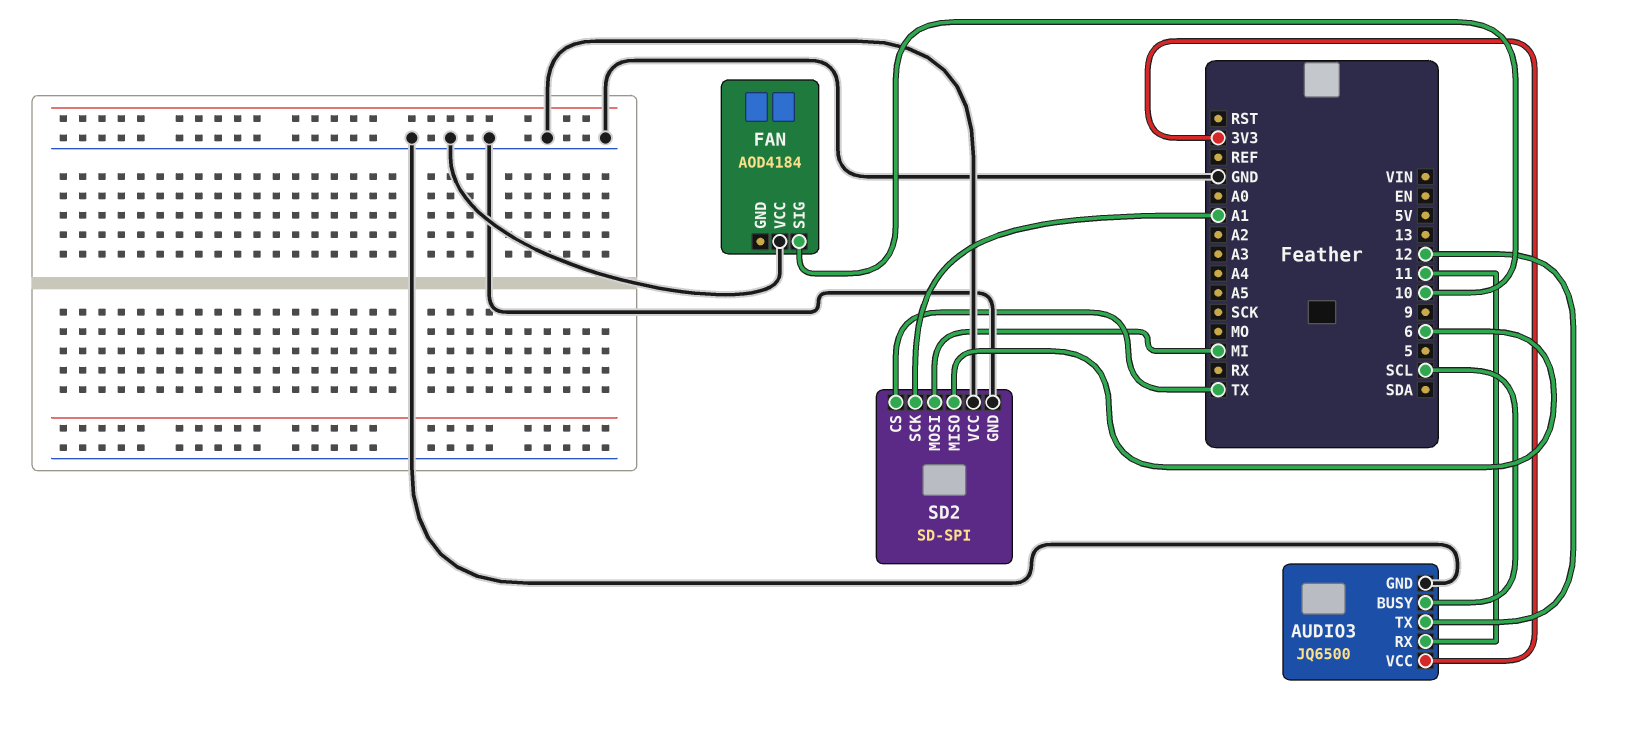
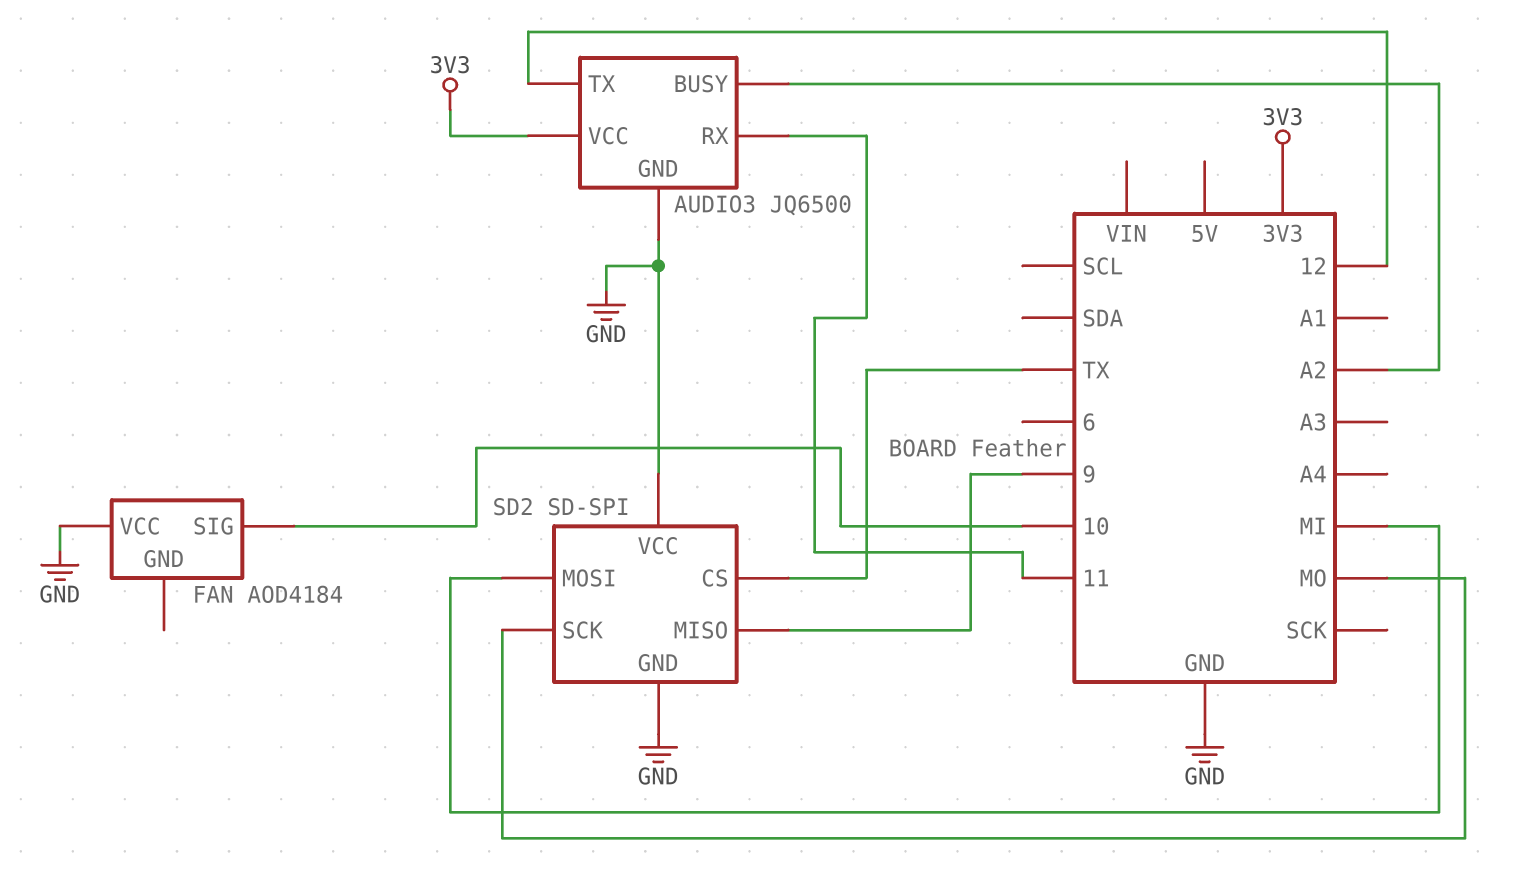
AUDIO3 pin BUSY: SCL -> A2
SD2 pin MISO: 6 -> 9
SD2 pin SCK: A1 -> MO

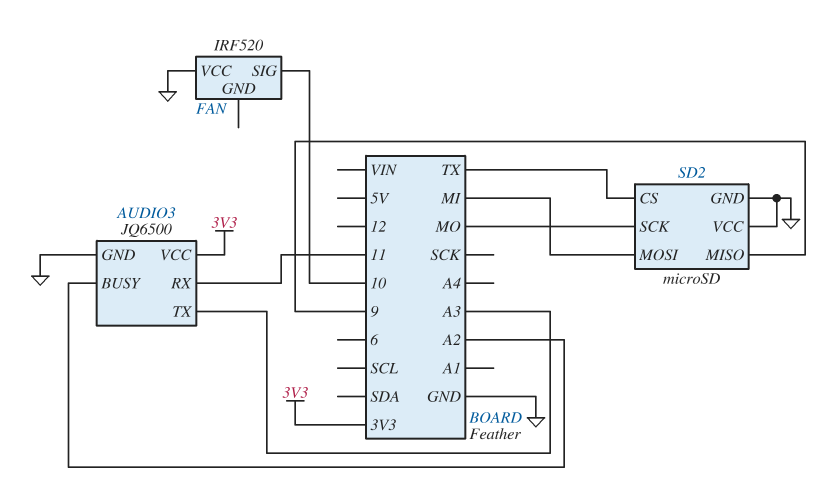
AUDIO3 pin TX: 12 -> A3
FAN: AOD4184 -> IRF520
SD2: SD-SPI -> microSD

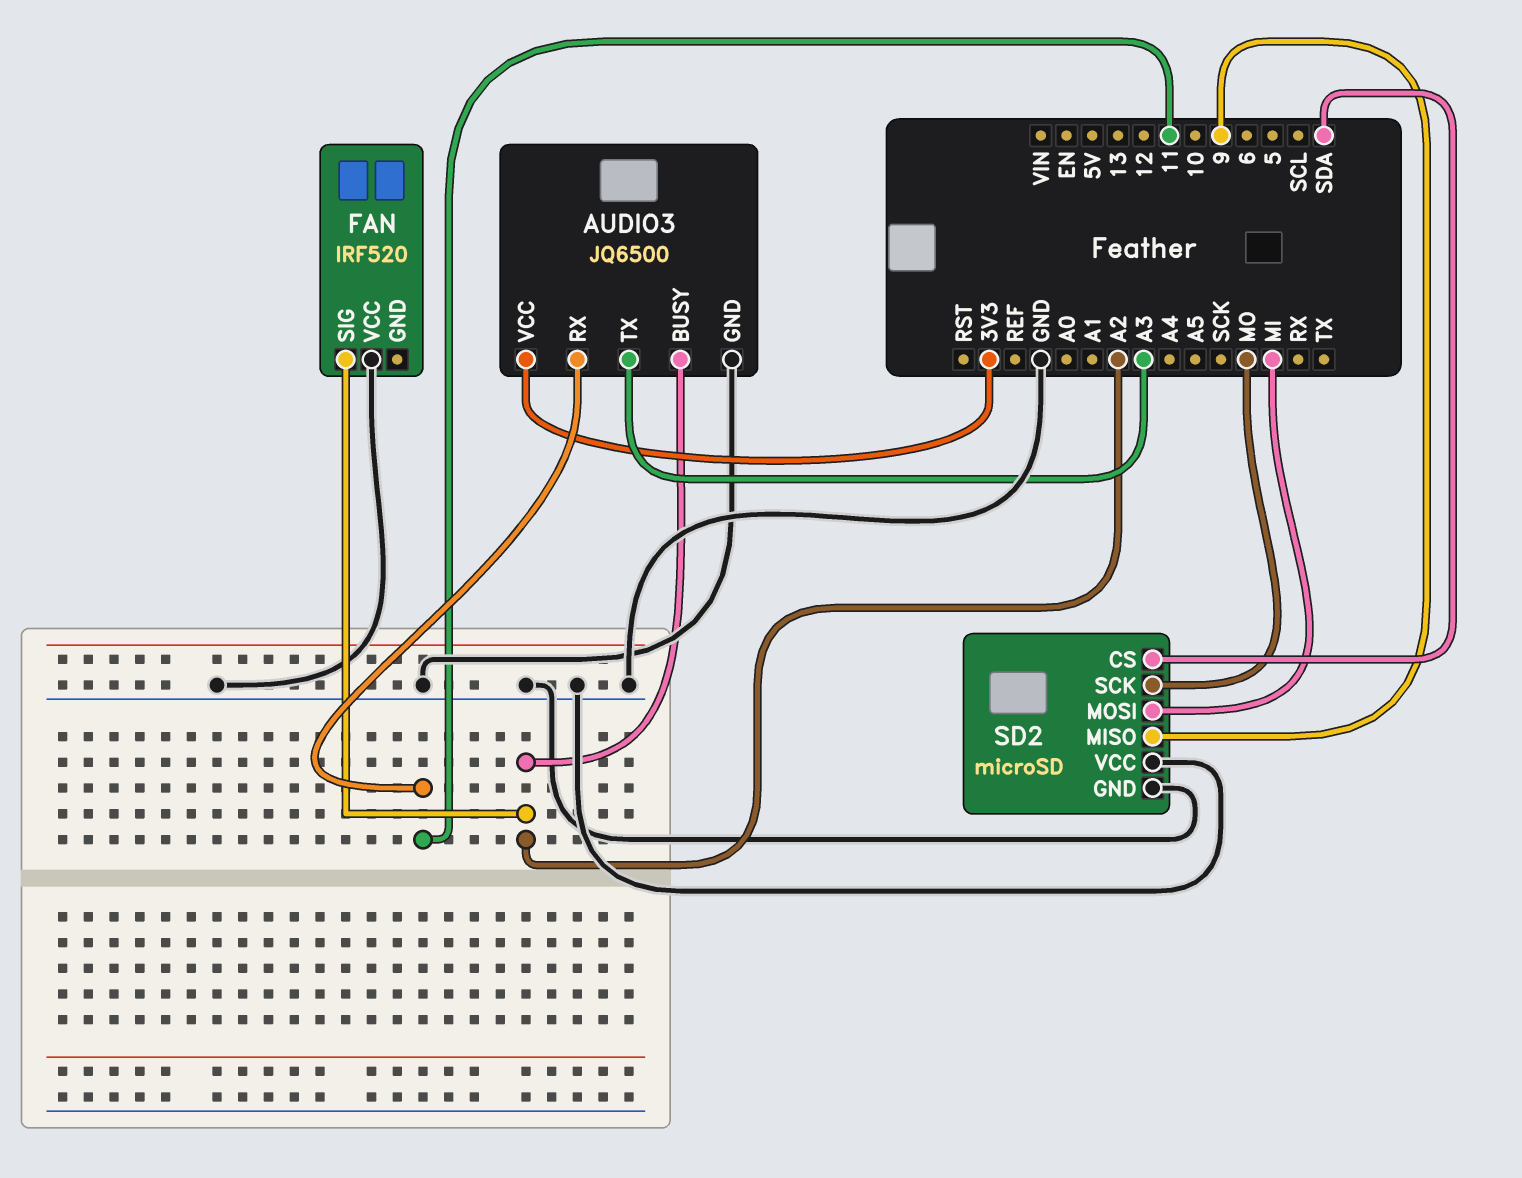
FAN pin SIG: 10 -> A2
SD2 pin CS: TX -> SDA

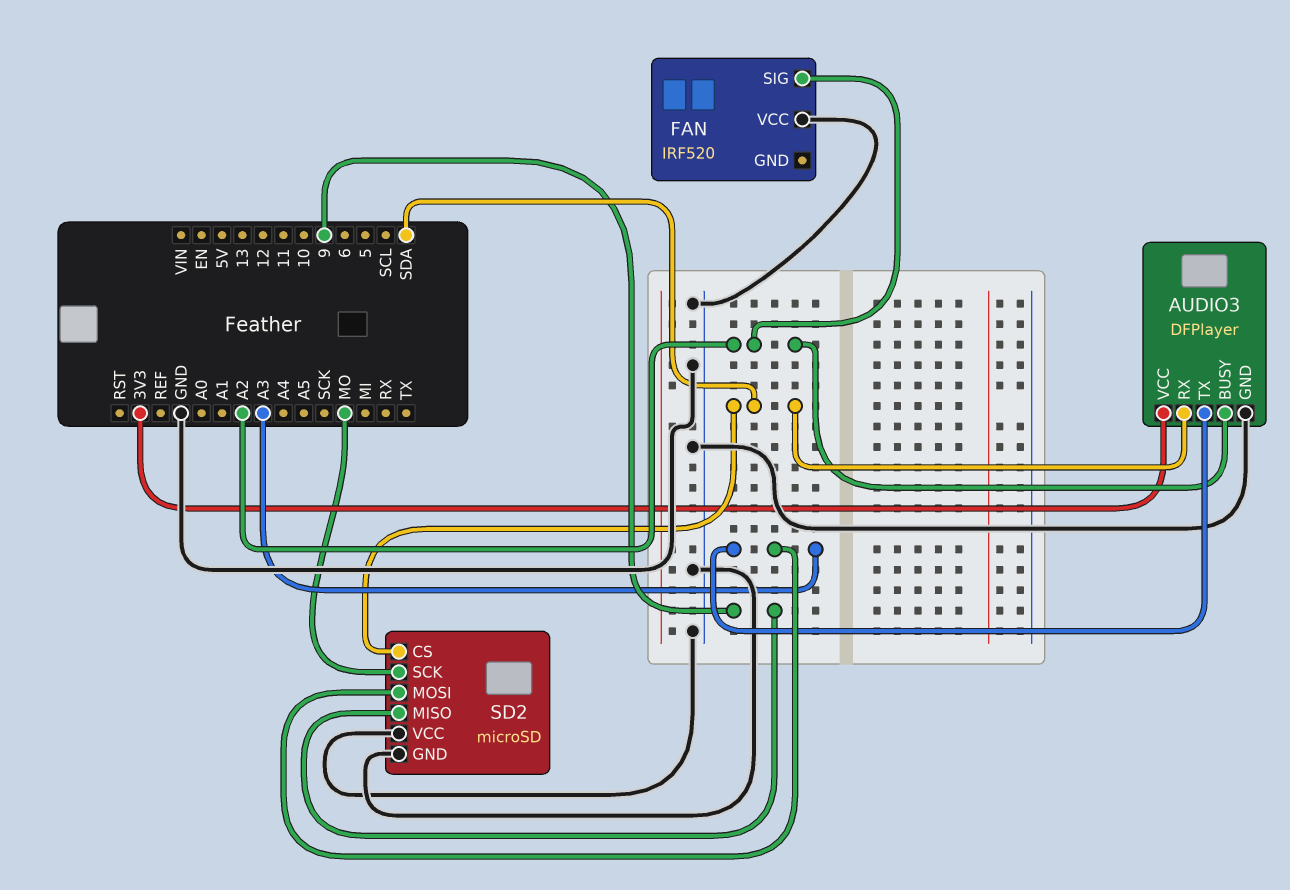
AUDIO3: JQ6500 -> DFPlayer
AUDIO3 pin RX: 11 -> SDA
SD2 pin MOSI: MI -> A3

